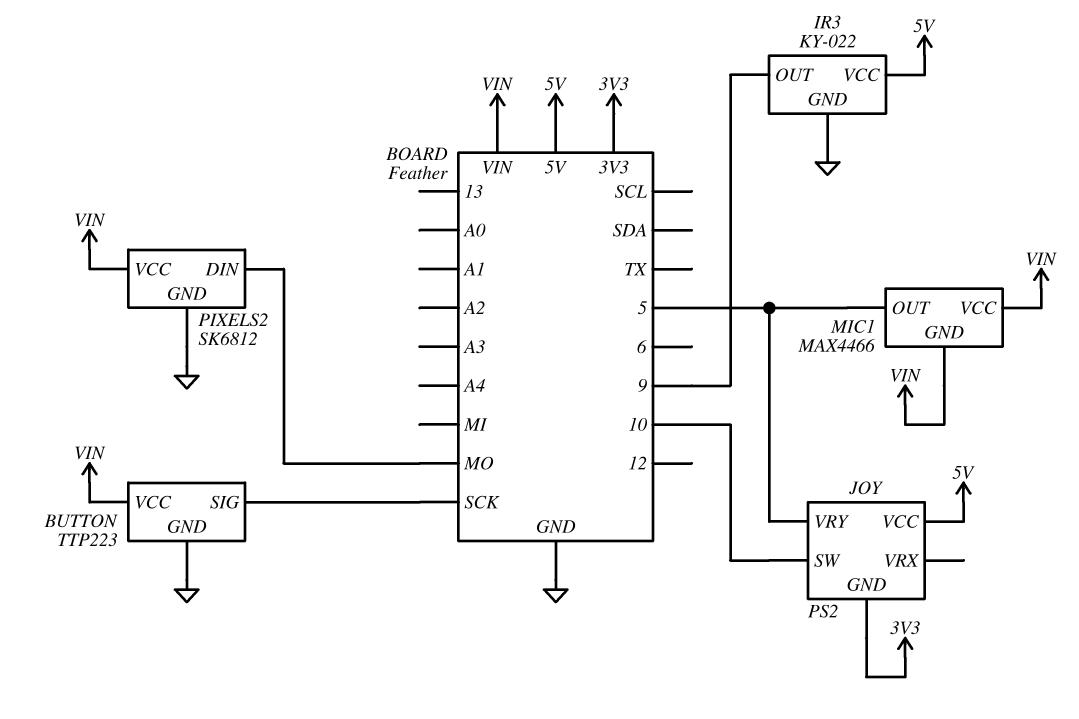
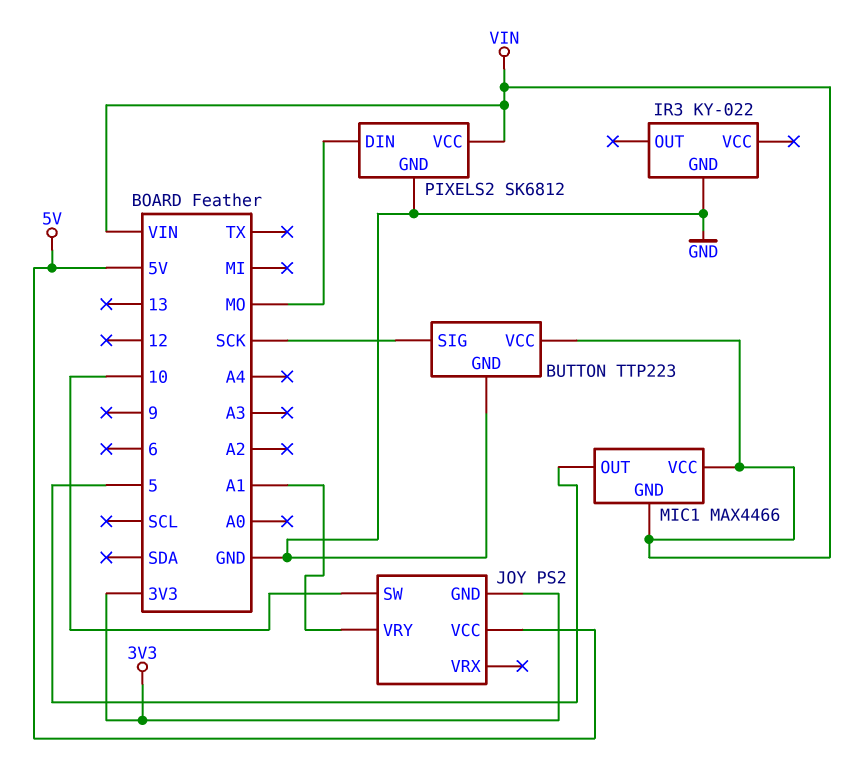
IR3 pin OUT: 9 -> none
IR3 pin VCC: 5V -> none
JOY pin VRY: 5 -> A1

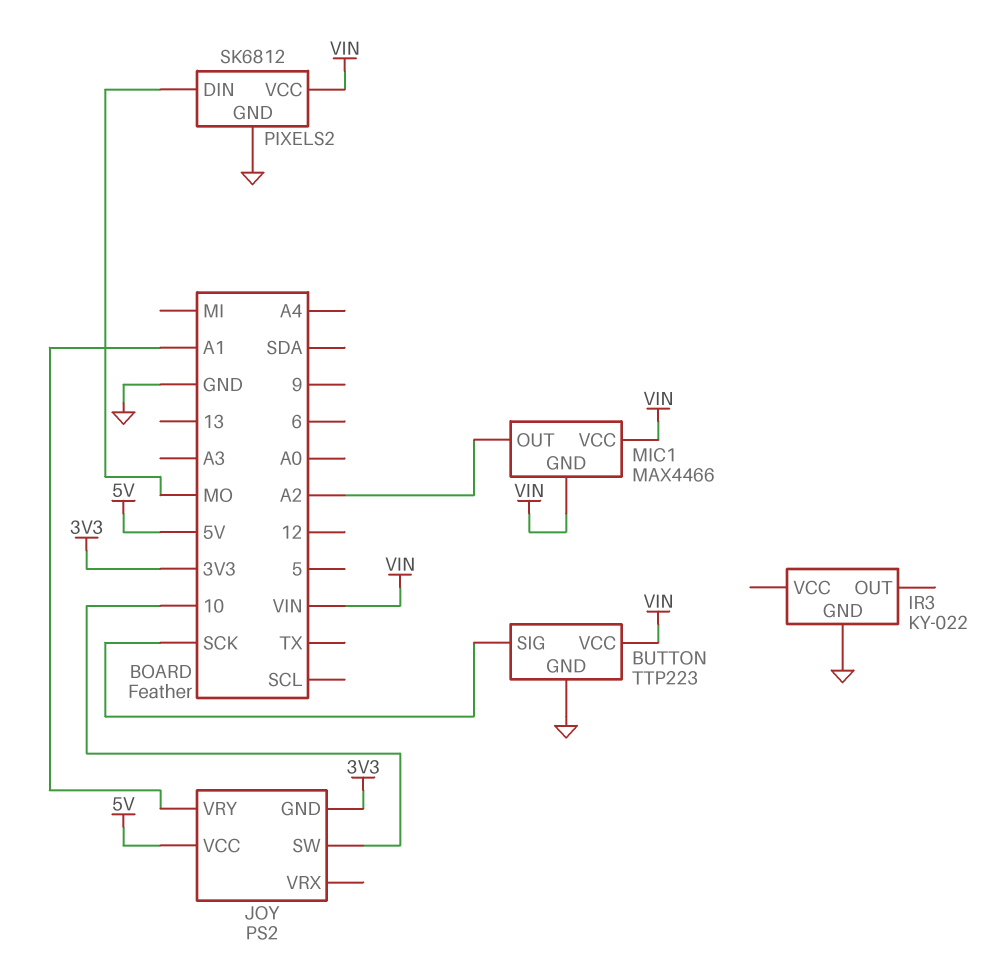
MIC1 pin OUT: 5 -> A2

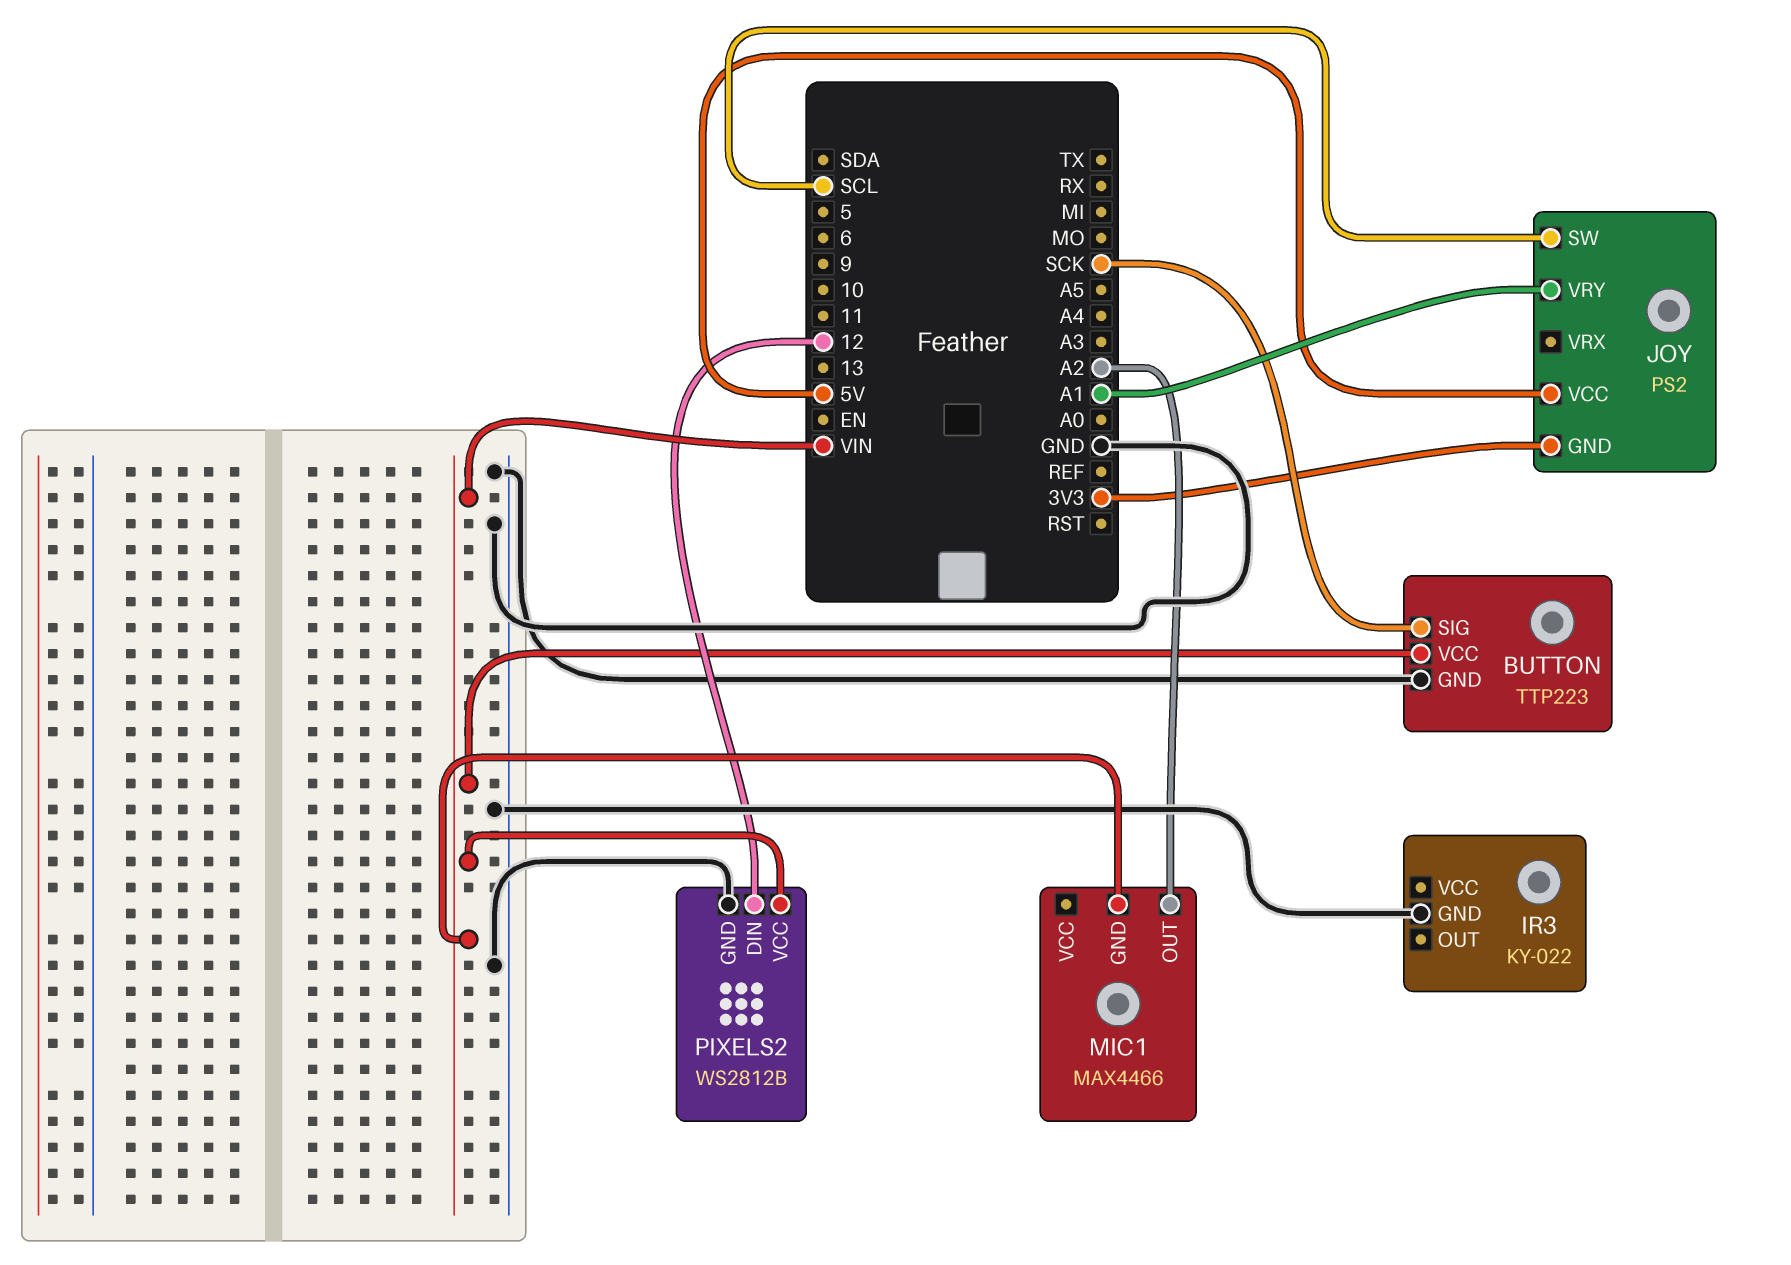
JOY pin SW: 10 -> SCL
MIC1 pin VCC: VIN -> none
PIXELS2: SK6812 -> WS2812B
PIXELS2 pin DIN: MO -> 12

